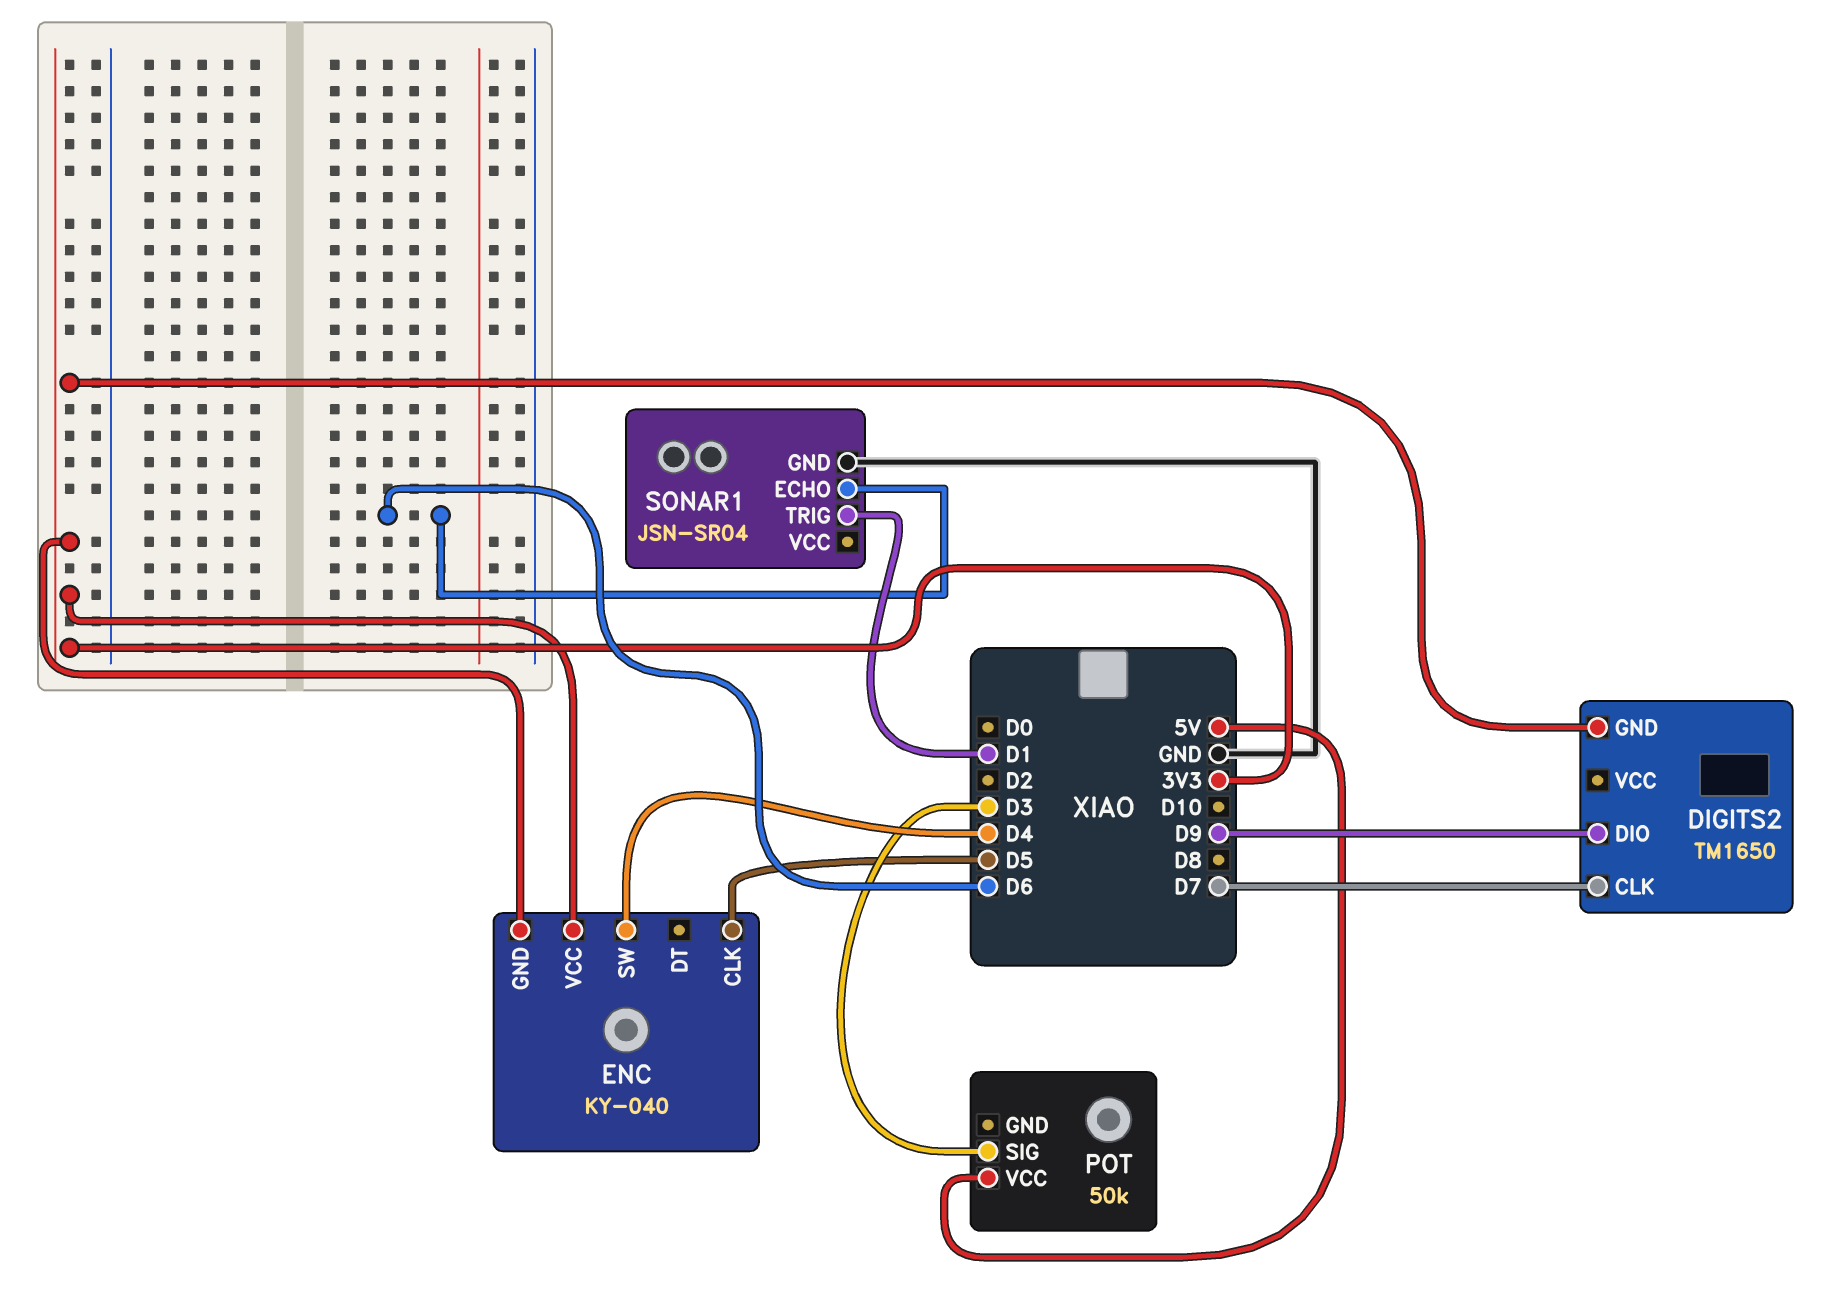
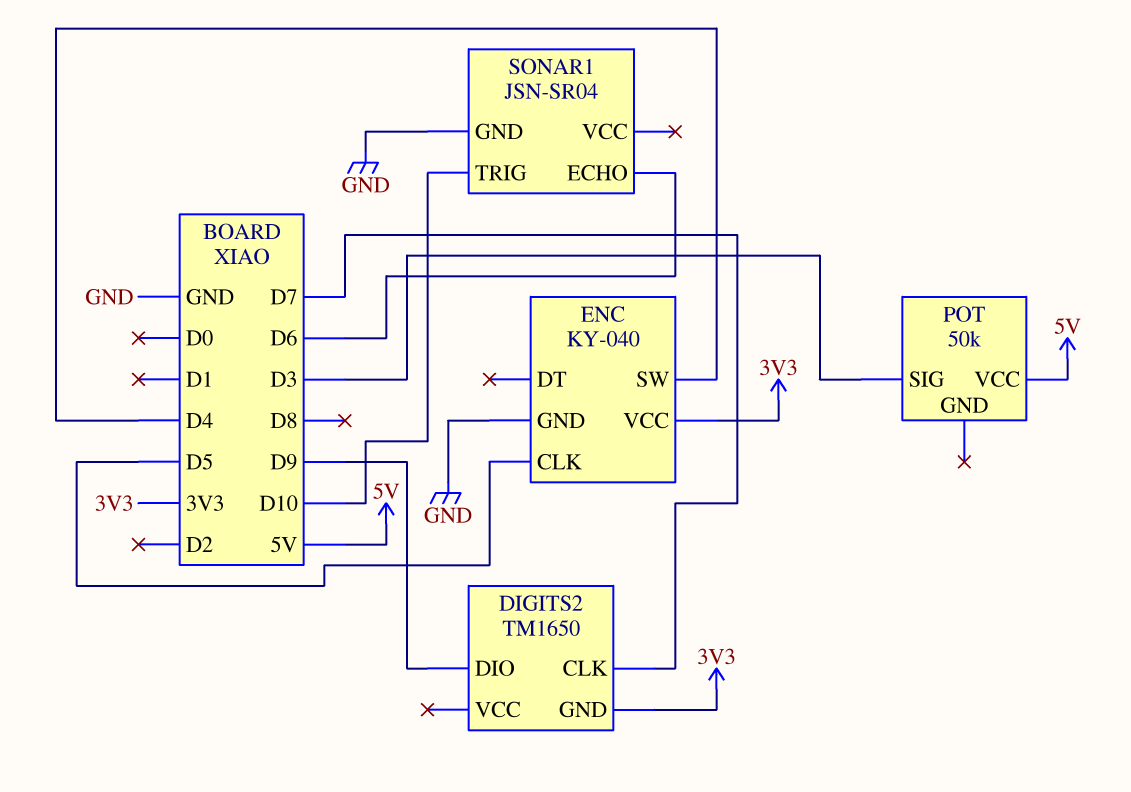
ENC pin GND: 3V3 -> GND
SONAR1 pin TRIG: D1 -> D10

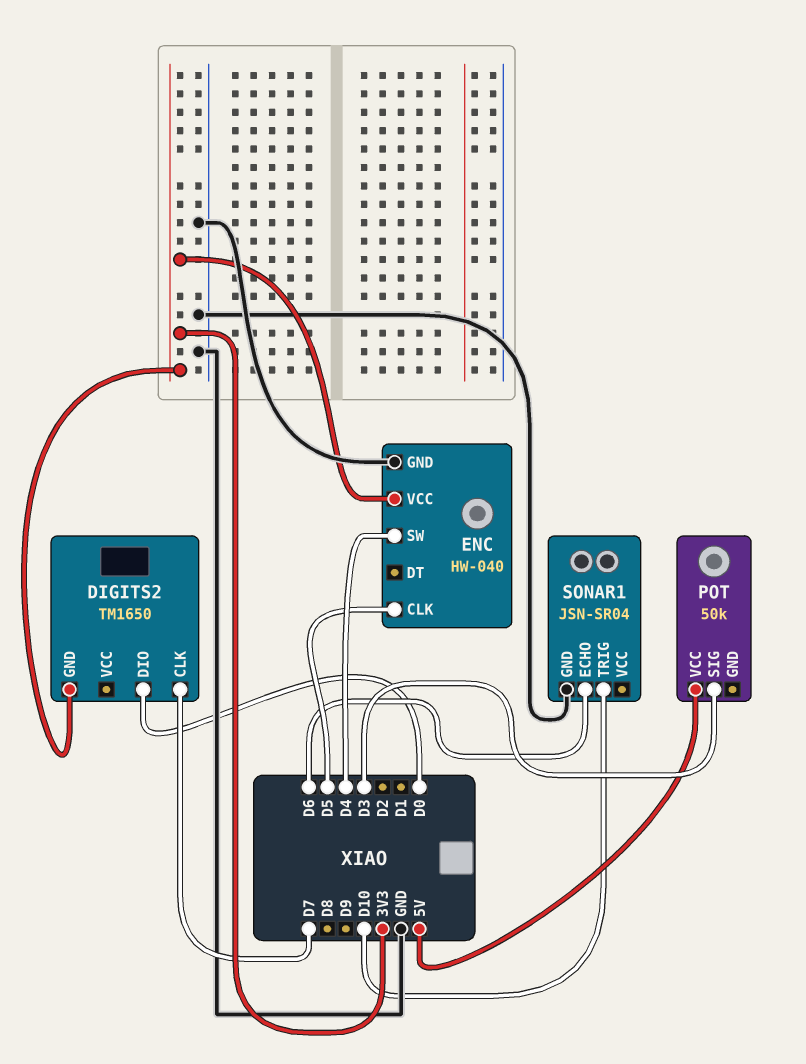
DIGITS2 pin DIO: D9 -> D0
ENC: KY-040 -> HW-040

